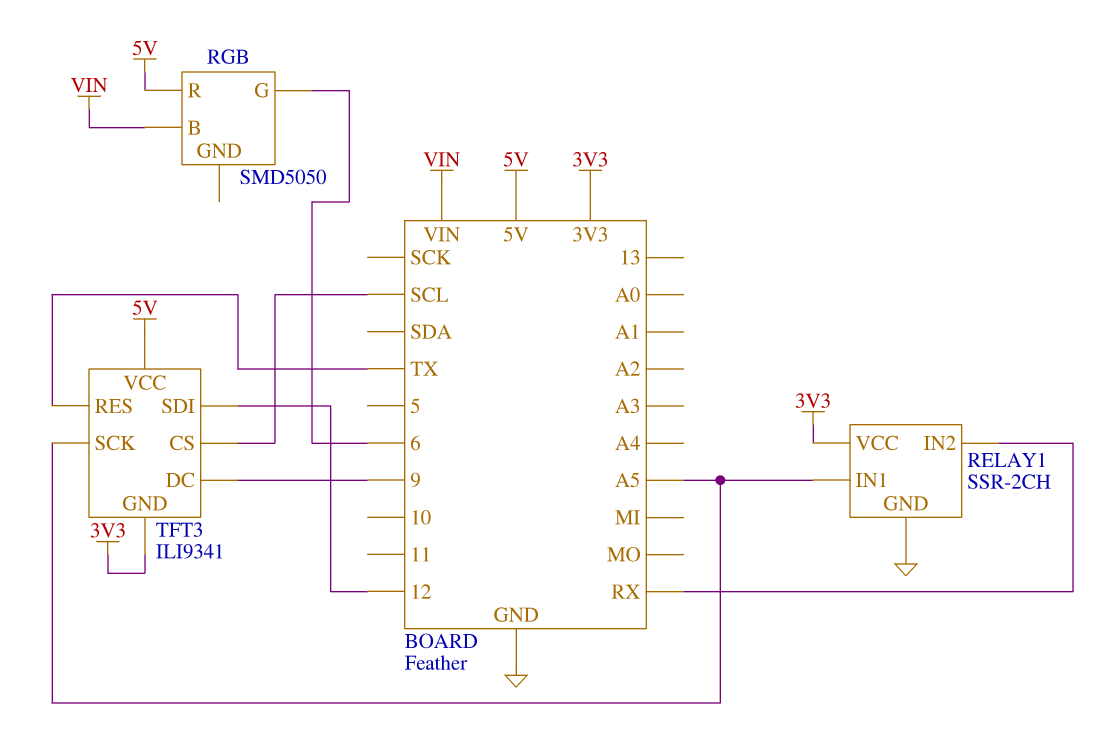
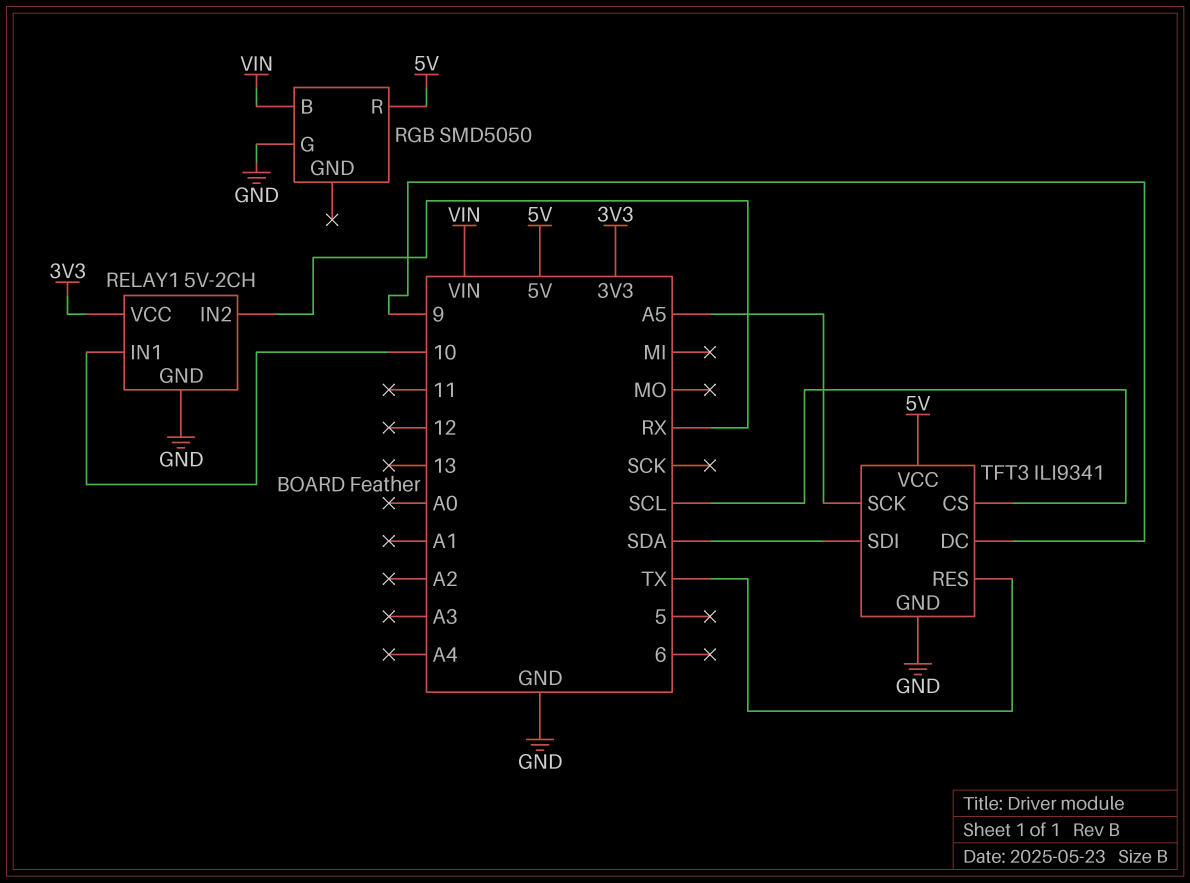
RELAY1: SSR-2CH -> 5V-2CH
RELAY1 pin IN1: A5 -> 10
RGB pin G: 6 -> GND
TFT3 pin GND: 3V3 -> GND
TFT3 pin SDI: 12 -> SDA

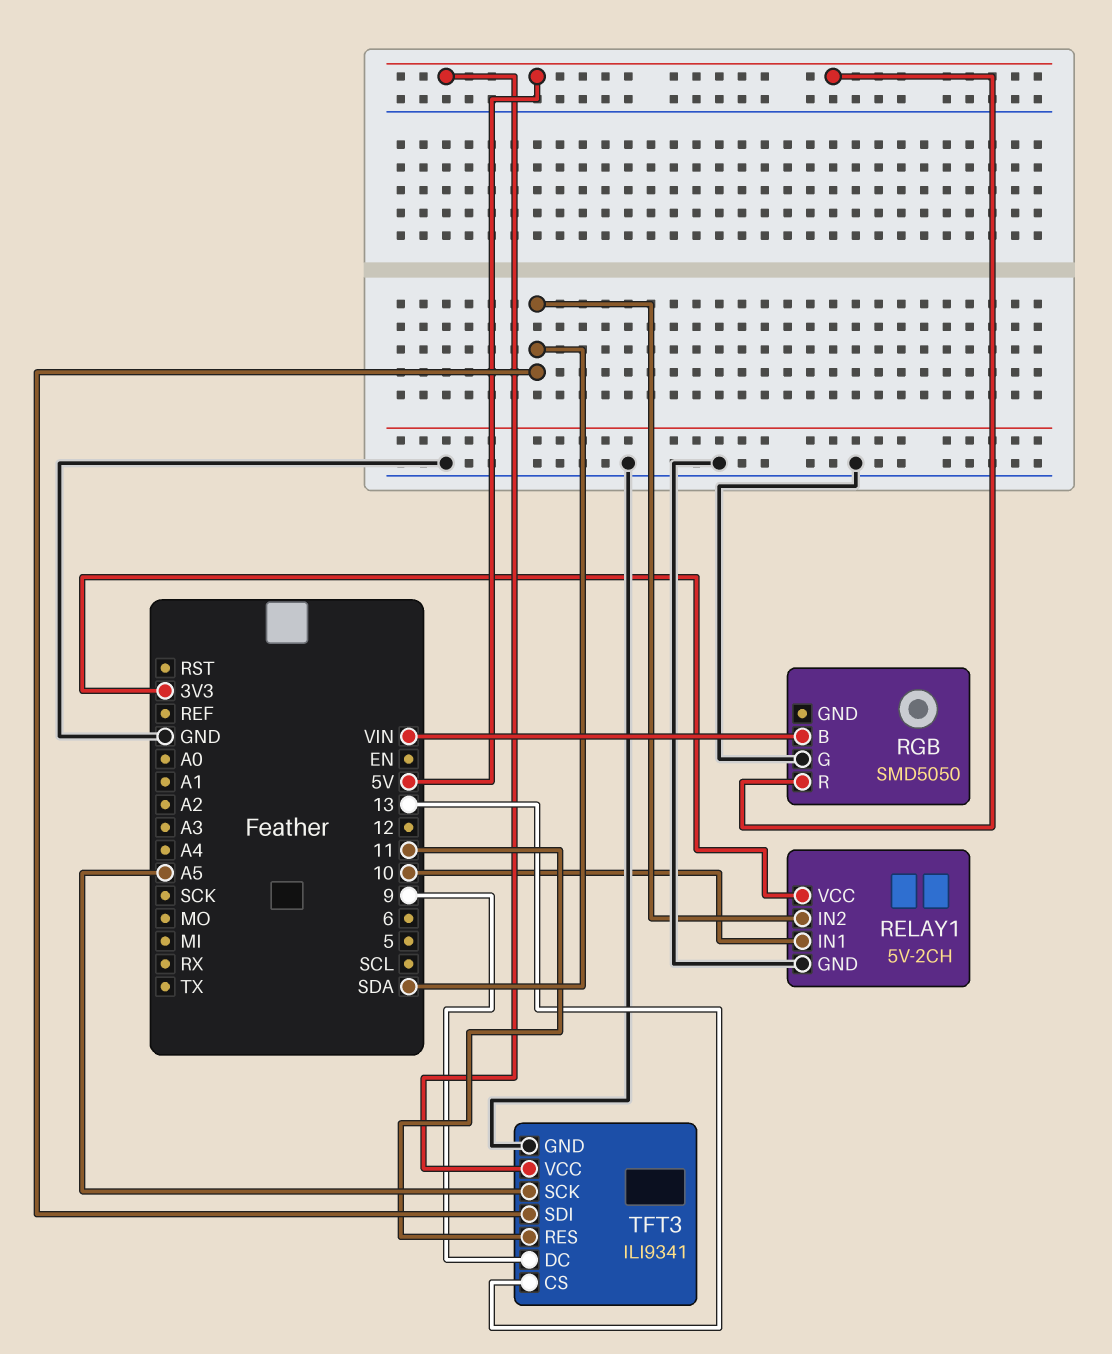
RELAY1 pin IN2: RX -> SDA
TFT3 pin CS: SCL -> 13
TFT3 pin RES: TX -> 11

